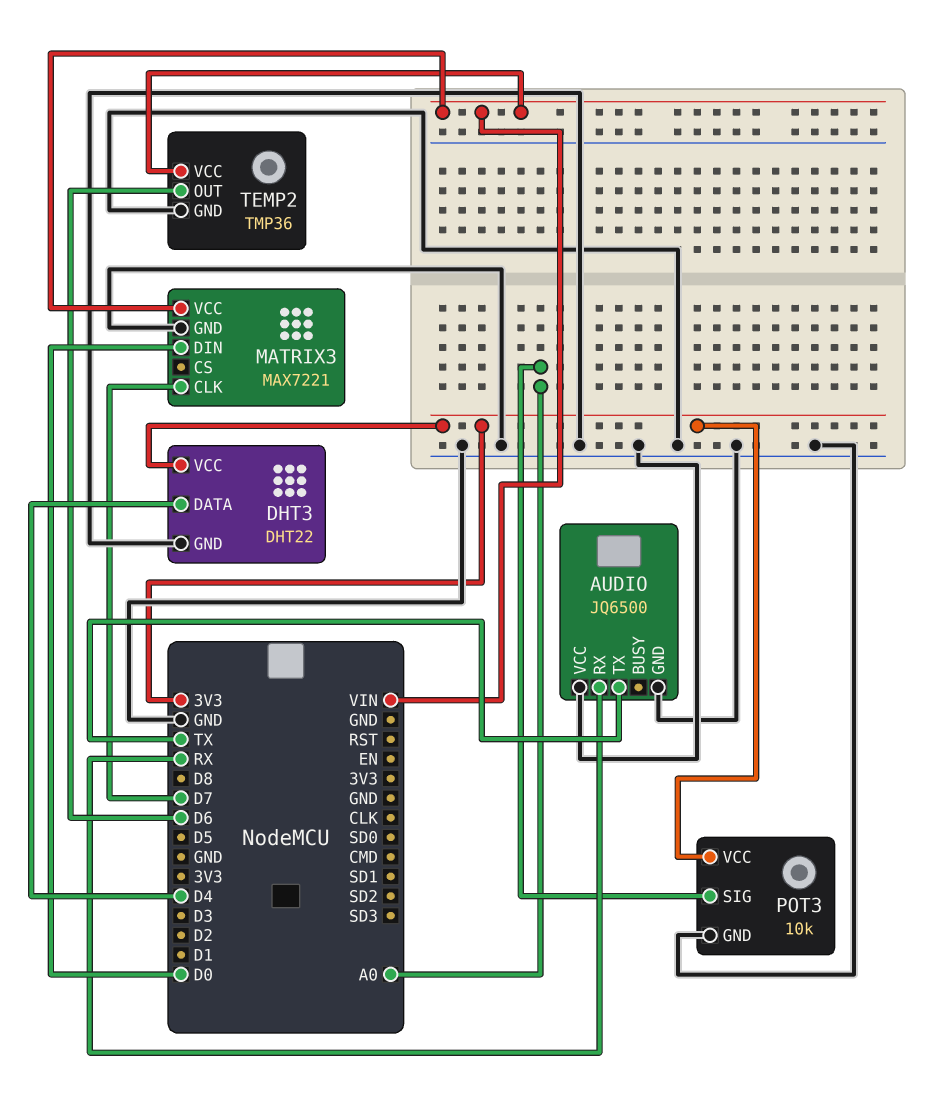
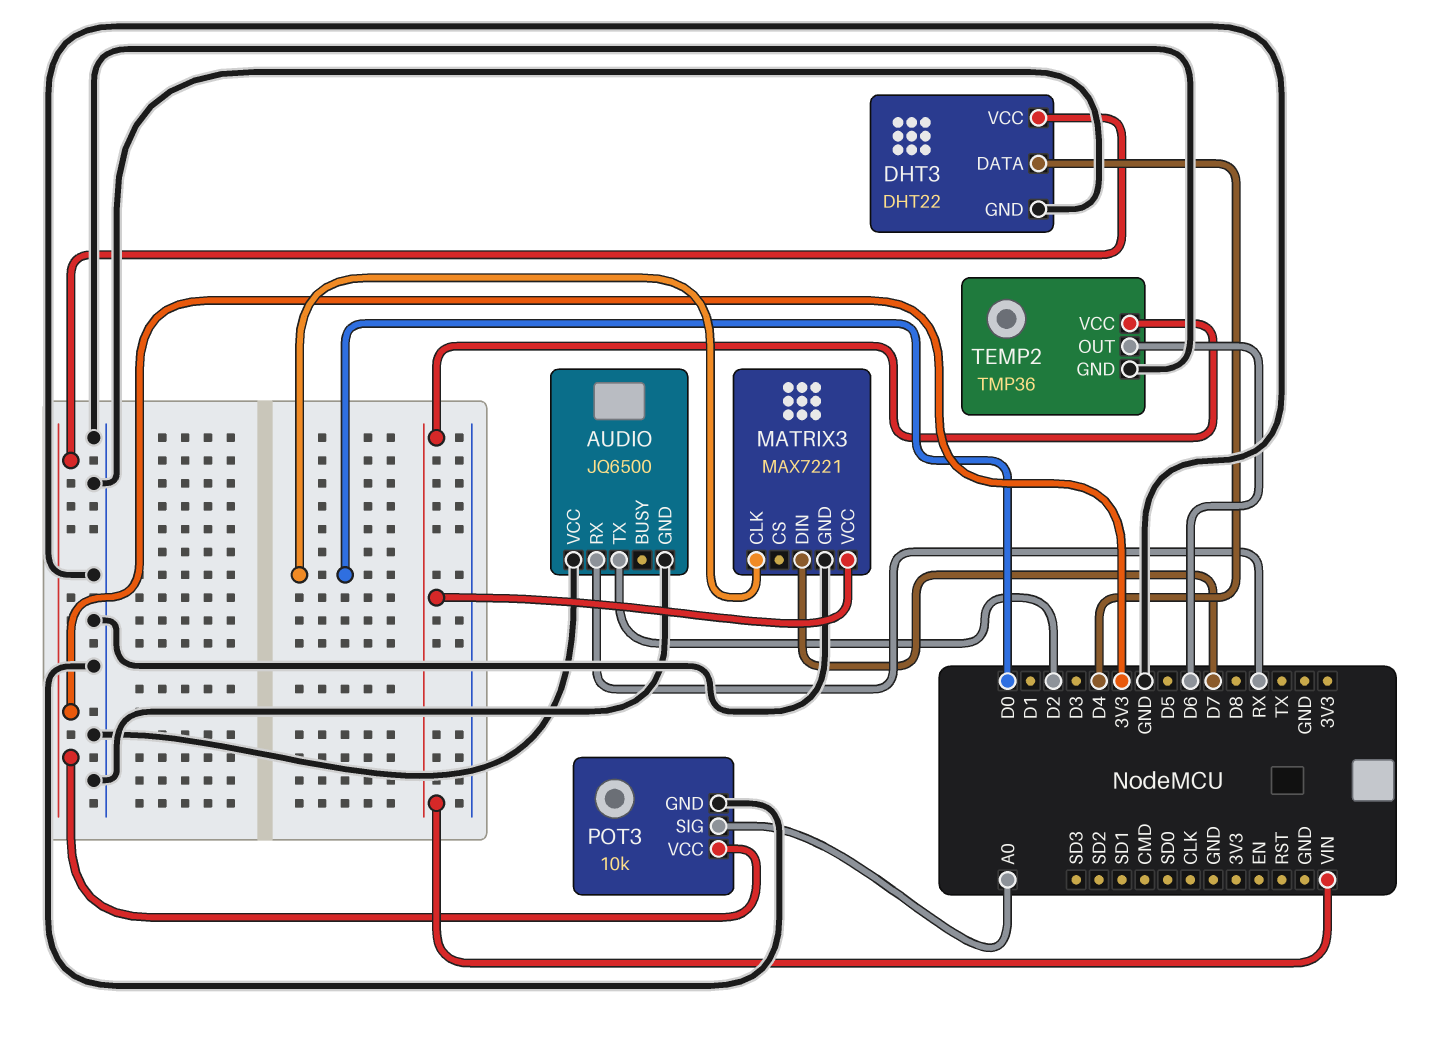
AUDIO pin TX: TX -> D2
MATRIX3 pin CLK: D7 -> D0
MATRIX3 pin DIN: D0 -> D7

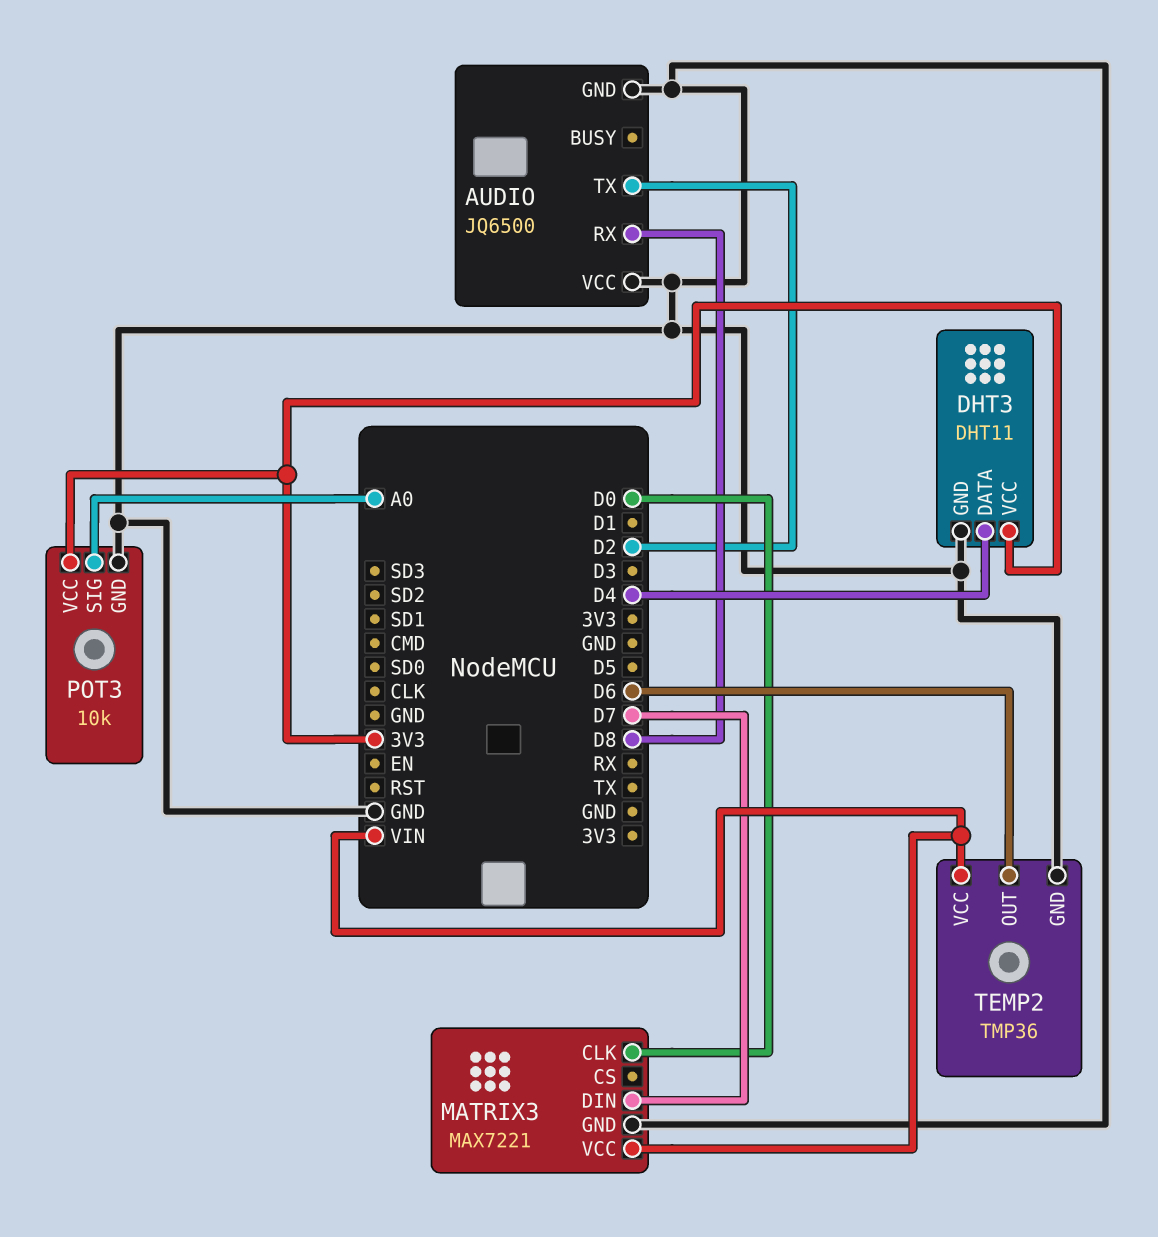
AUDIO pin RX: RX -> D8
DHT3: DHT22 -> DHT11

